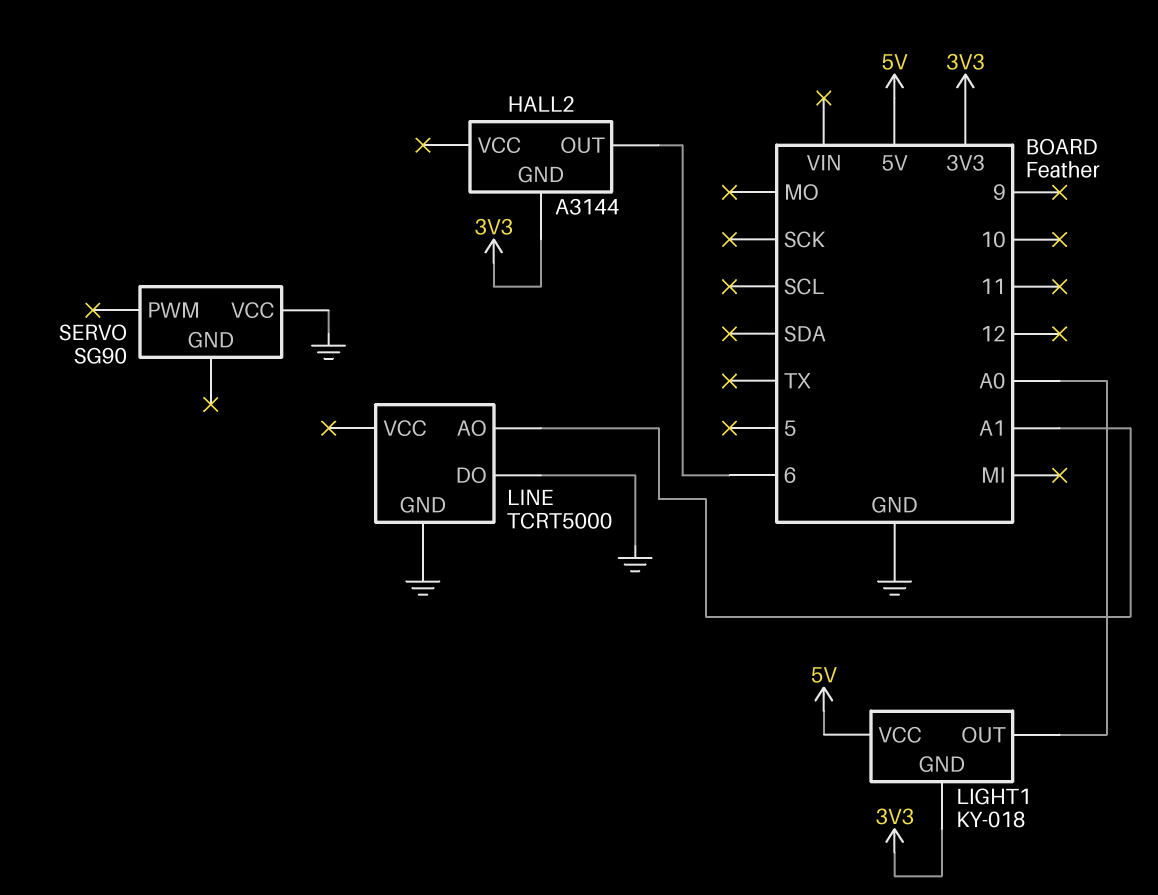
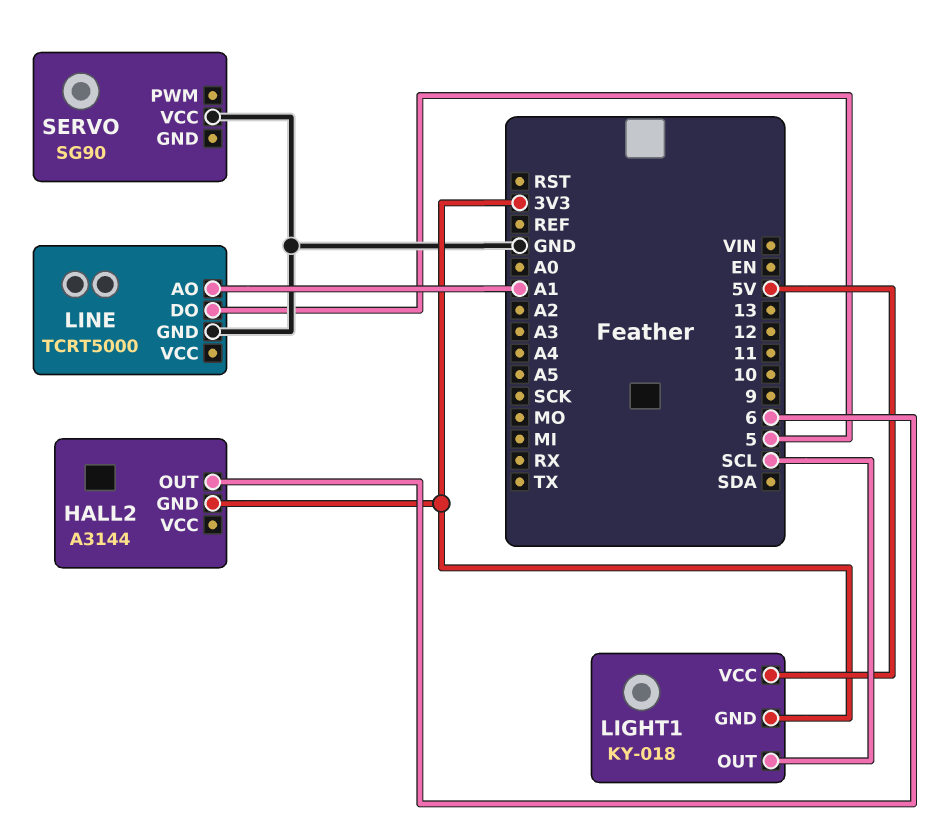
LIGHT1 pin OUT: A0 -> SCL
LINE pin DO: GND -> 5

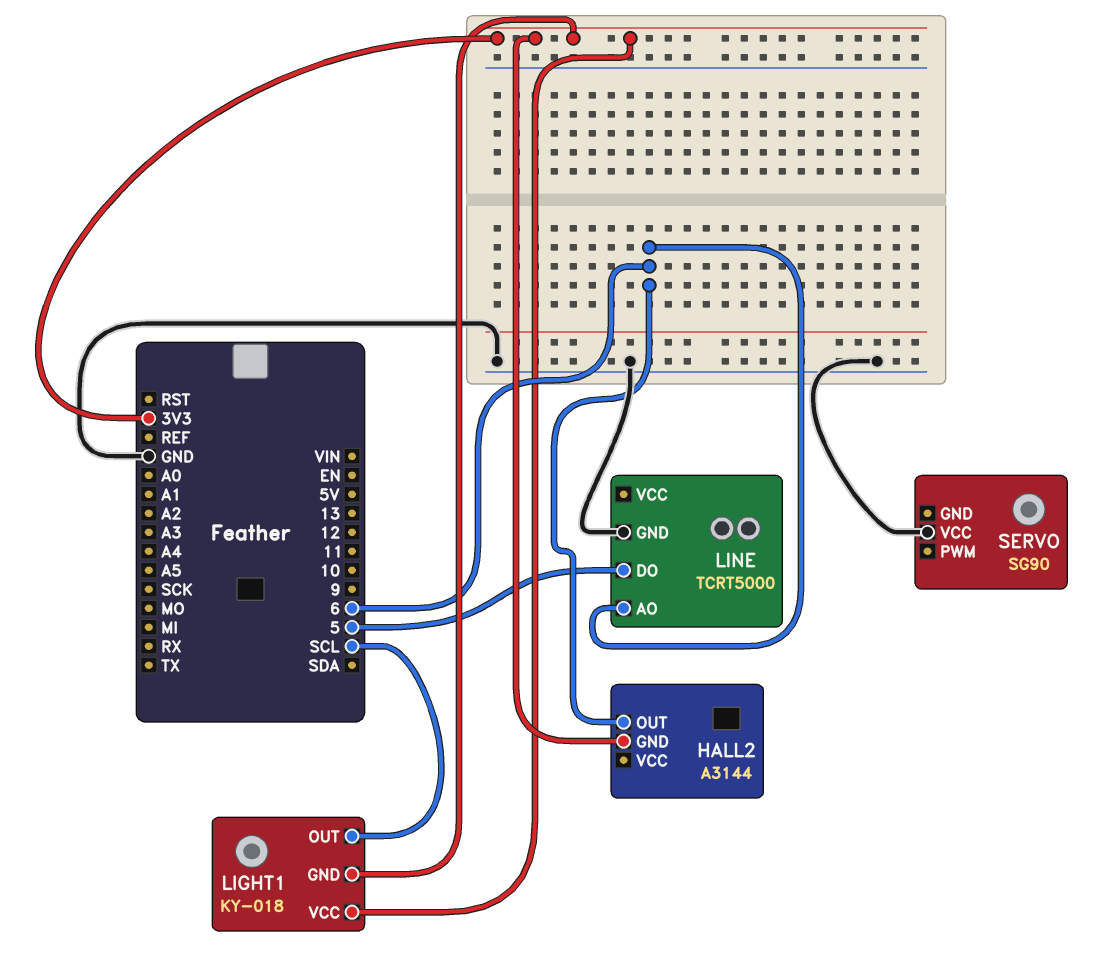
LIGHT1 pin VCC: 5V -> 3V3
LINE pin AO: A1 -> 6

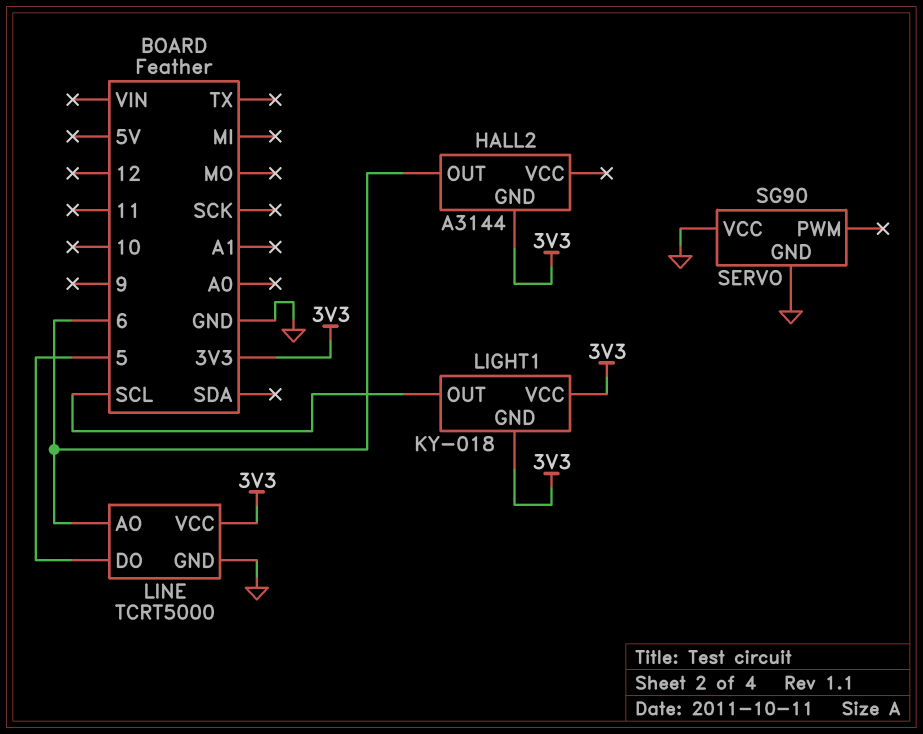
LINE pin VCC: none -> 3V3
SERVO pin GND: none -> GND

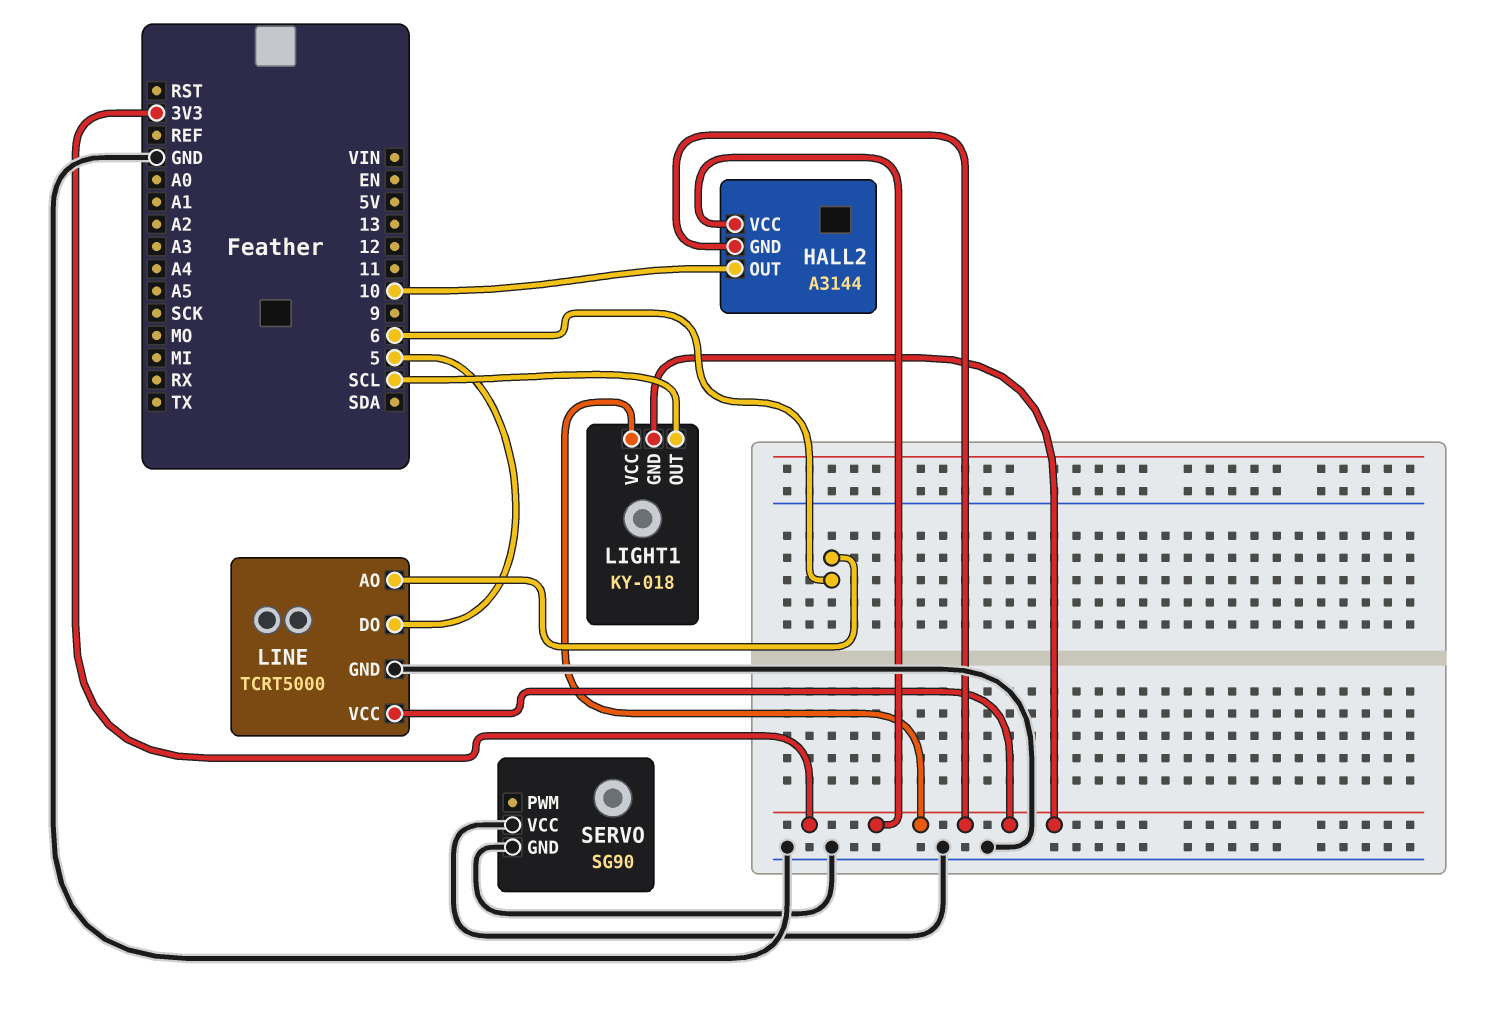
HALL2 pin OUT: 6 -> 10
HALL2 pin VCC: none -> 3V3

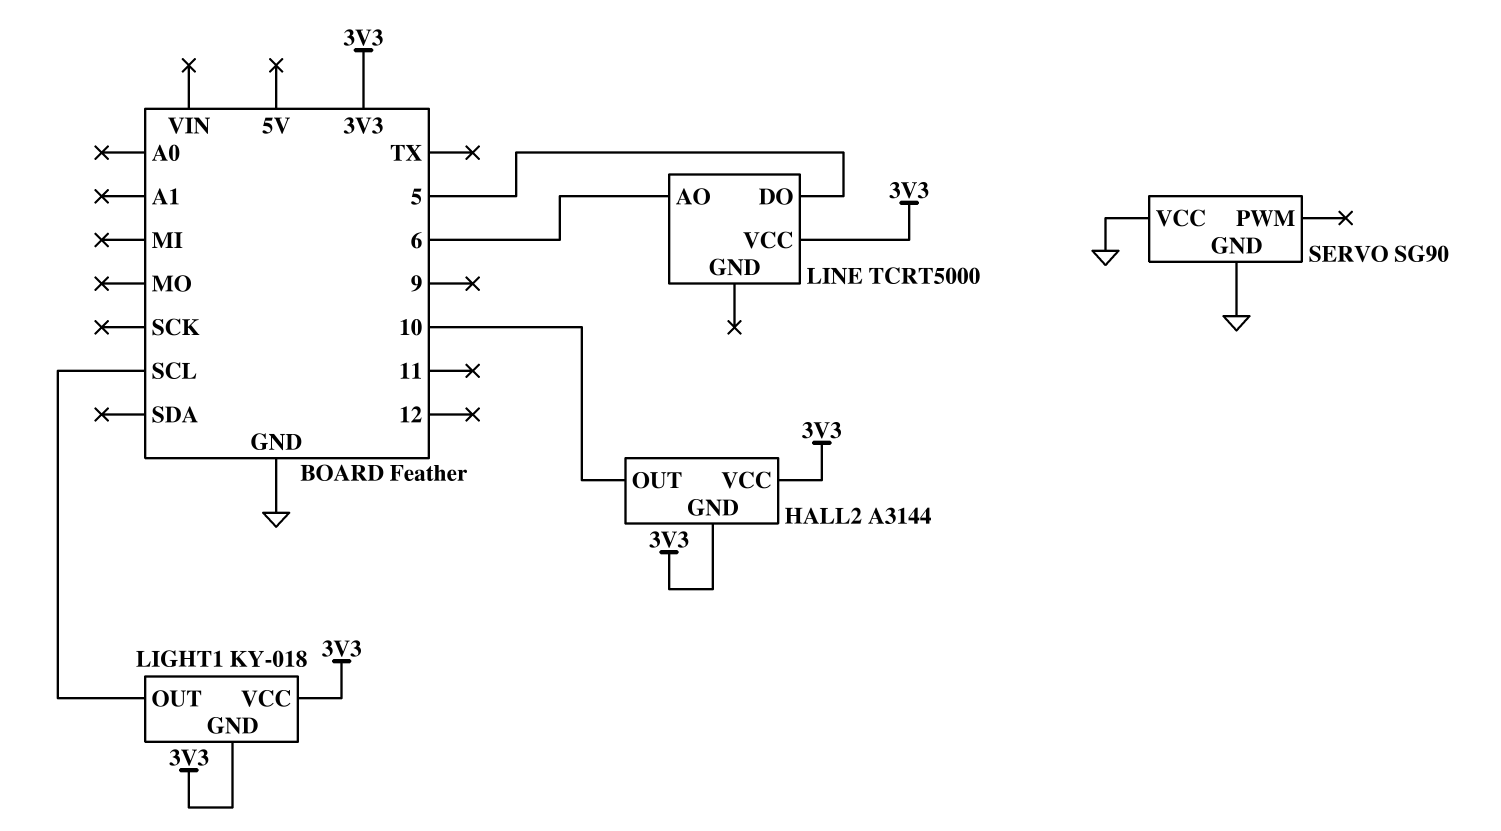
LINE pin GND: GND -> none

